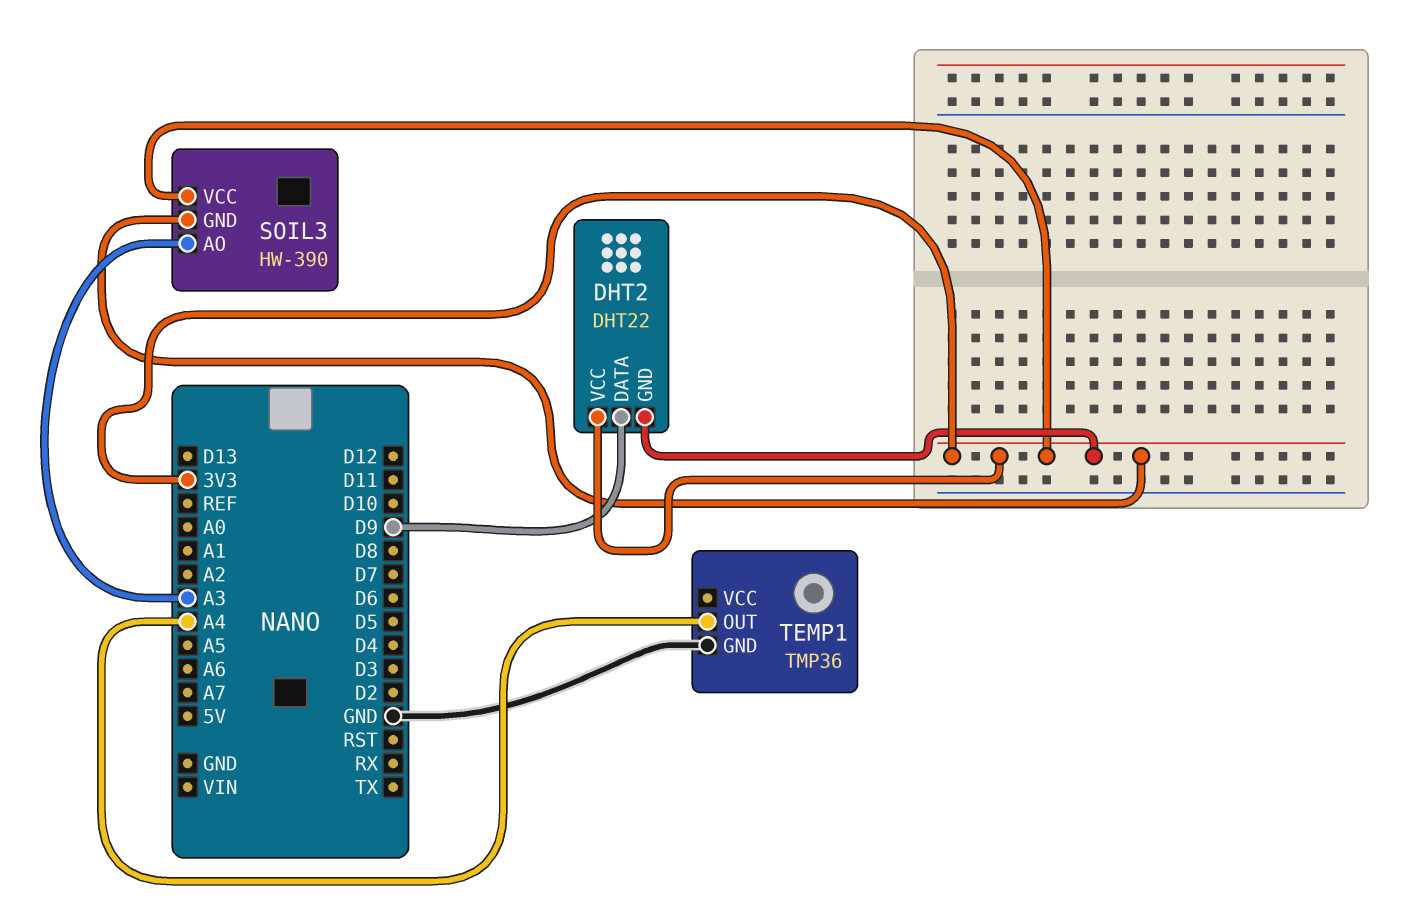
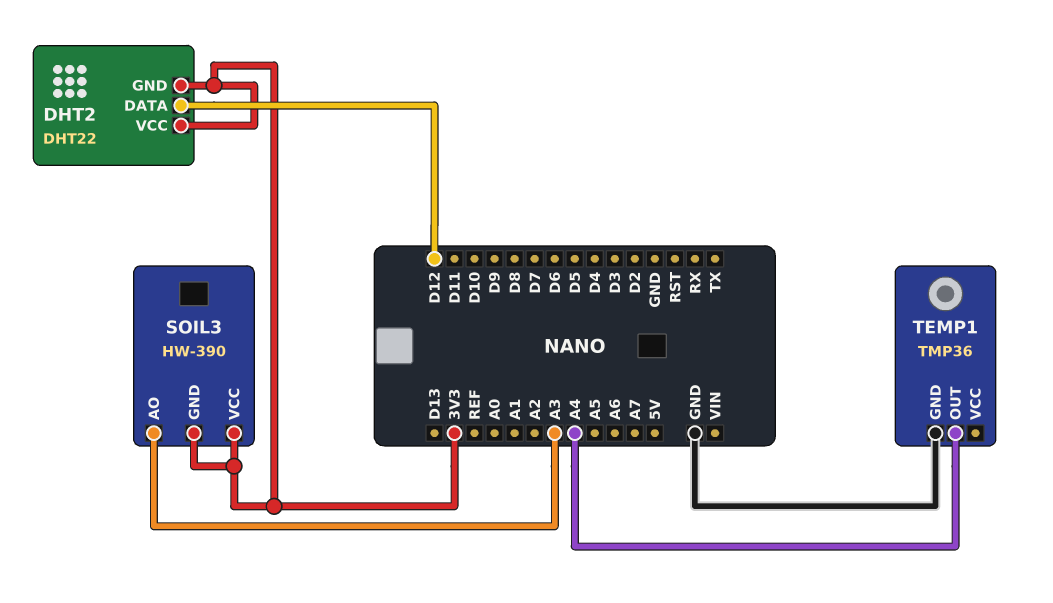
DHT2 pin DATA: D9 -> D12

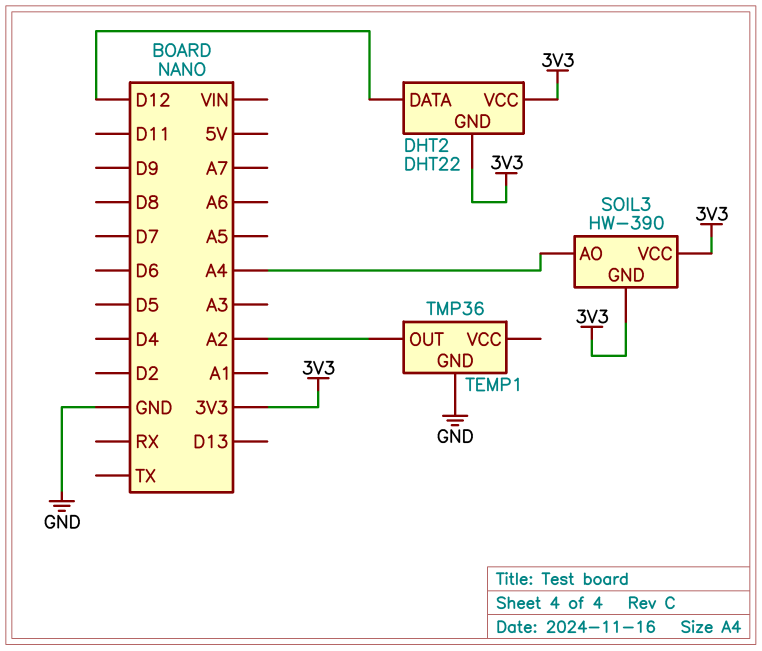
SOIL3 pin AO: A3 -> A4
TEMP1 pin OUT: A4 -> A2

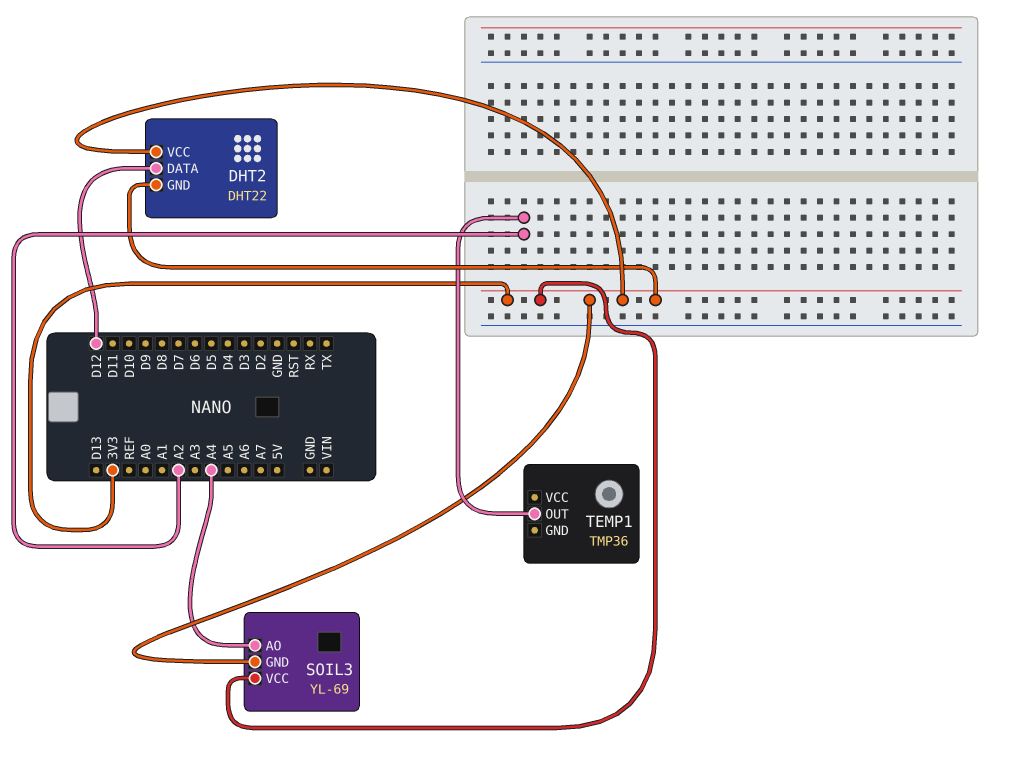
SOIL3: HW-390 -> YL-69
TEMP1 pin GND: GND -> none

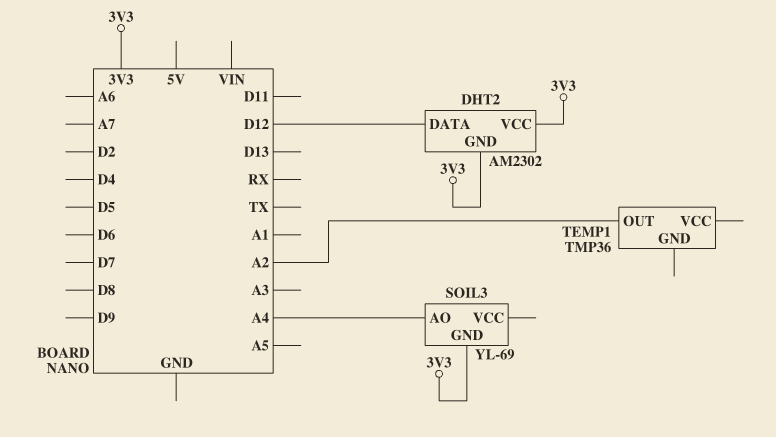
DHT2: DHT22 -> AM2302
SOIL3 pin VCC: 3V3 -> none

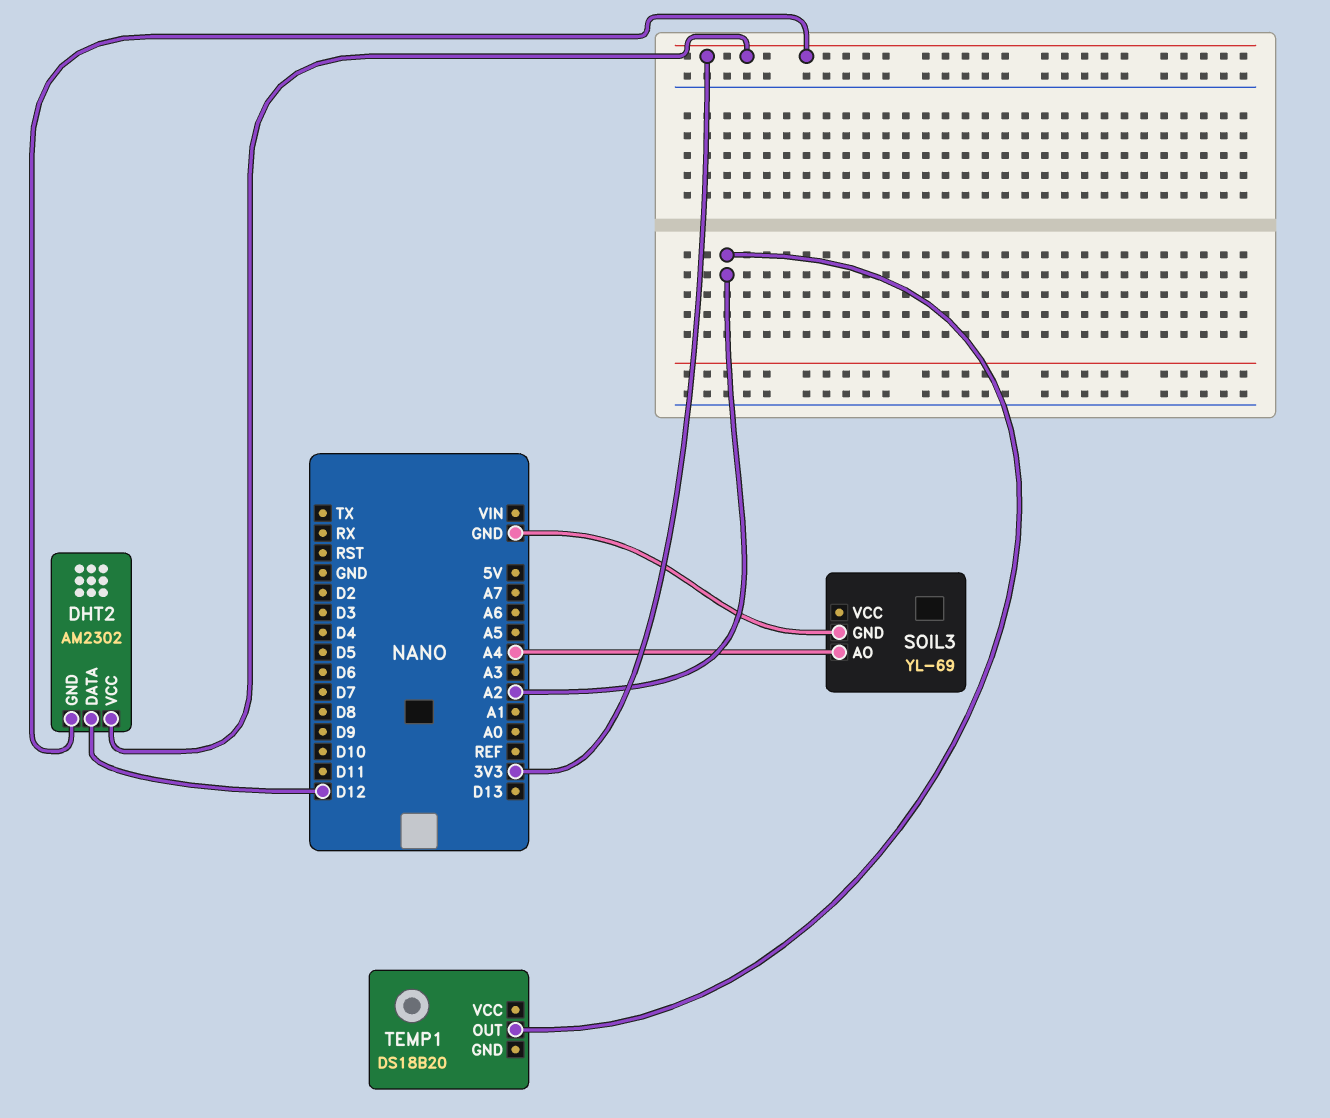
SOIL3 pin GND: 3V3 -> GND
TEMP1: TMP36 -> DS18B20

